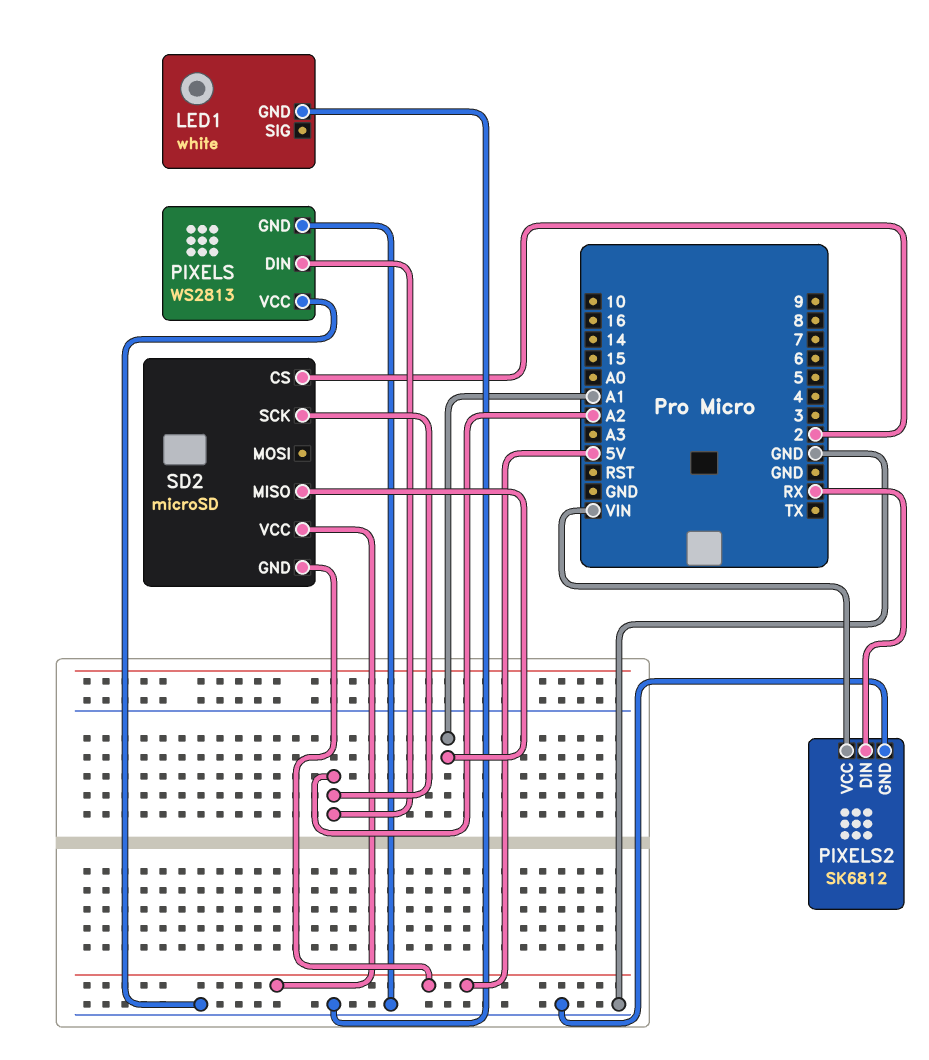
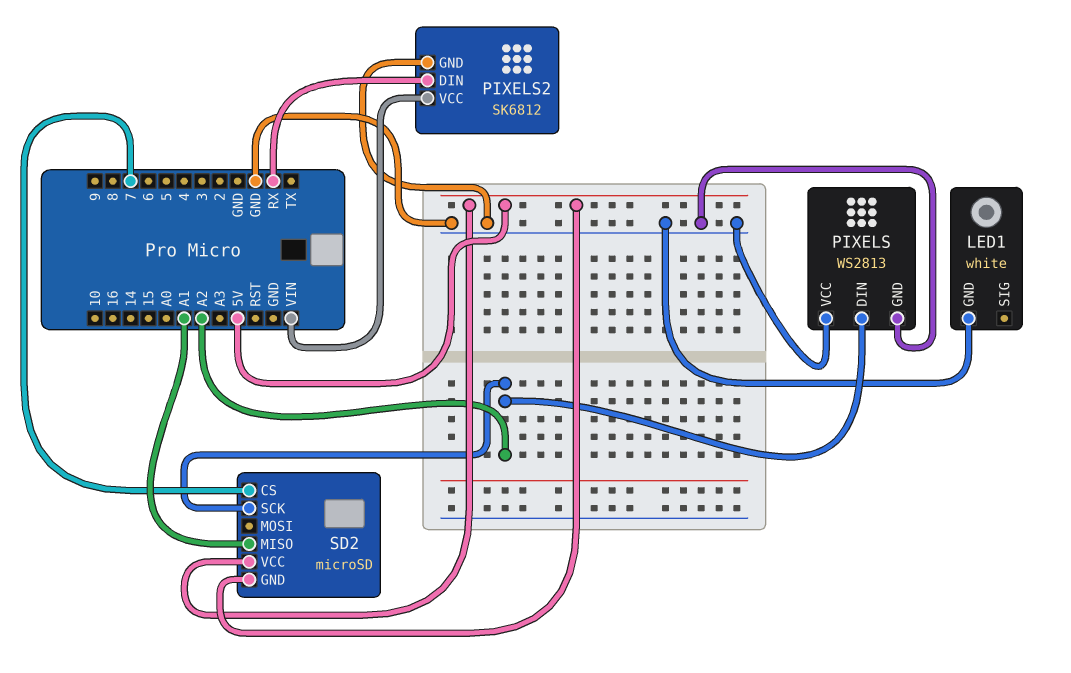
SD2 pin CS: 2 -> 7

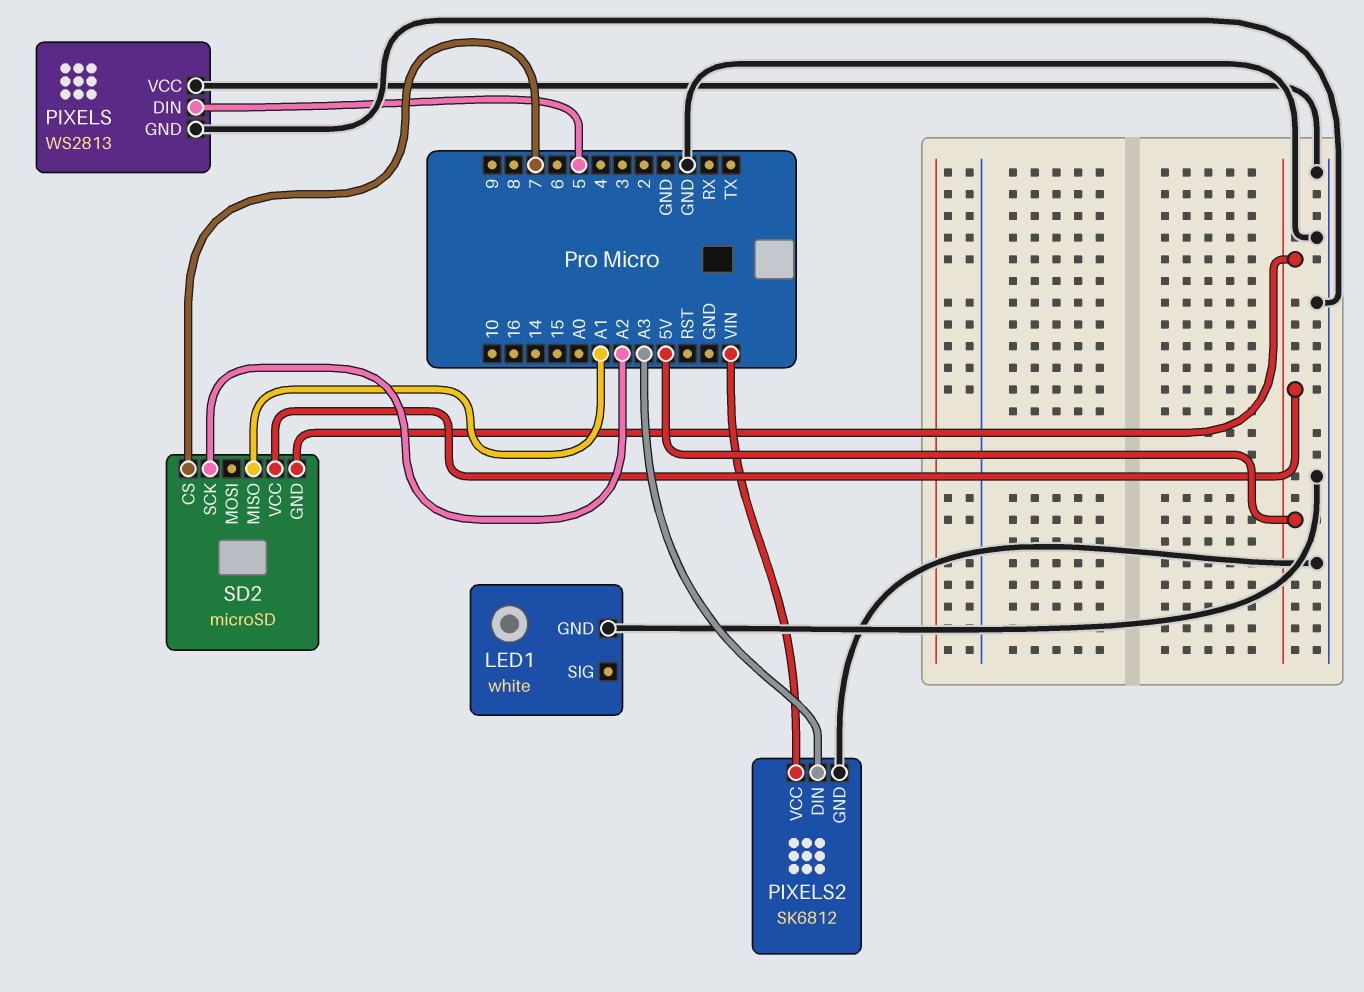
PIXELS pin DIN: A2 -> 5
PIXELS2 pin DIN: RX -> A3

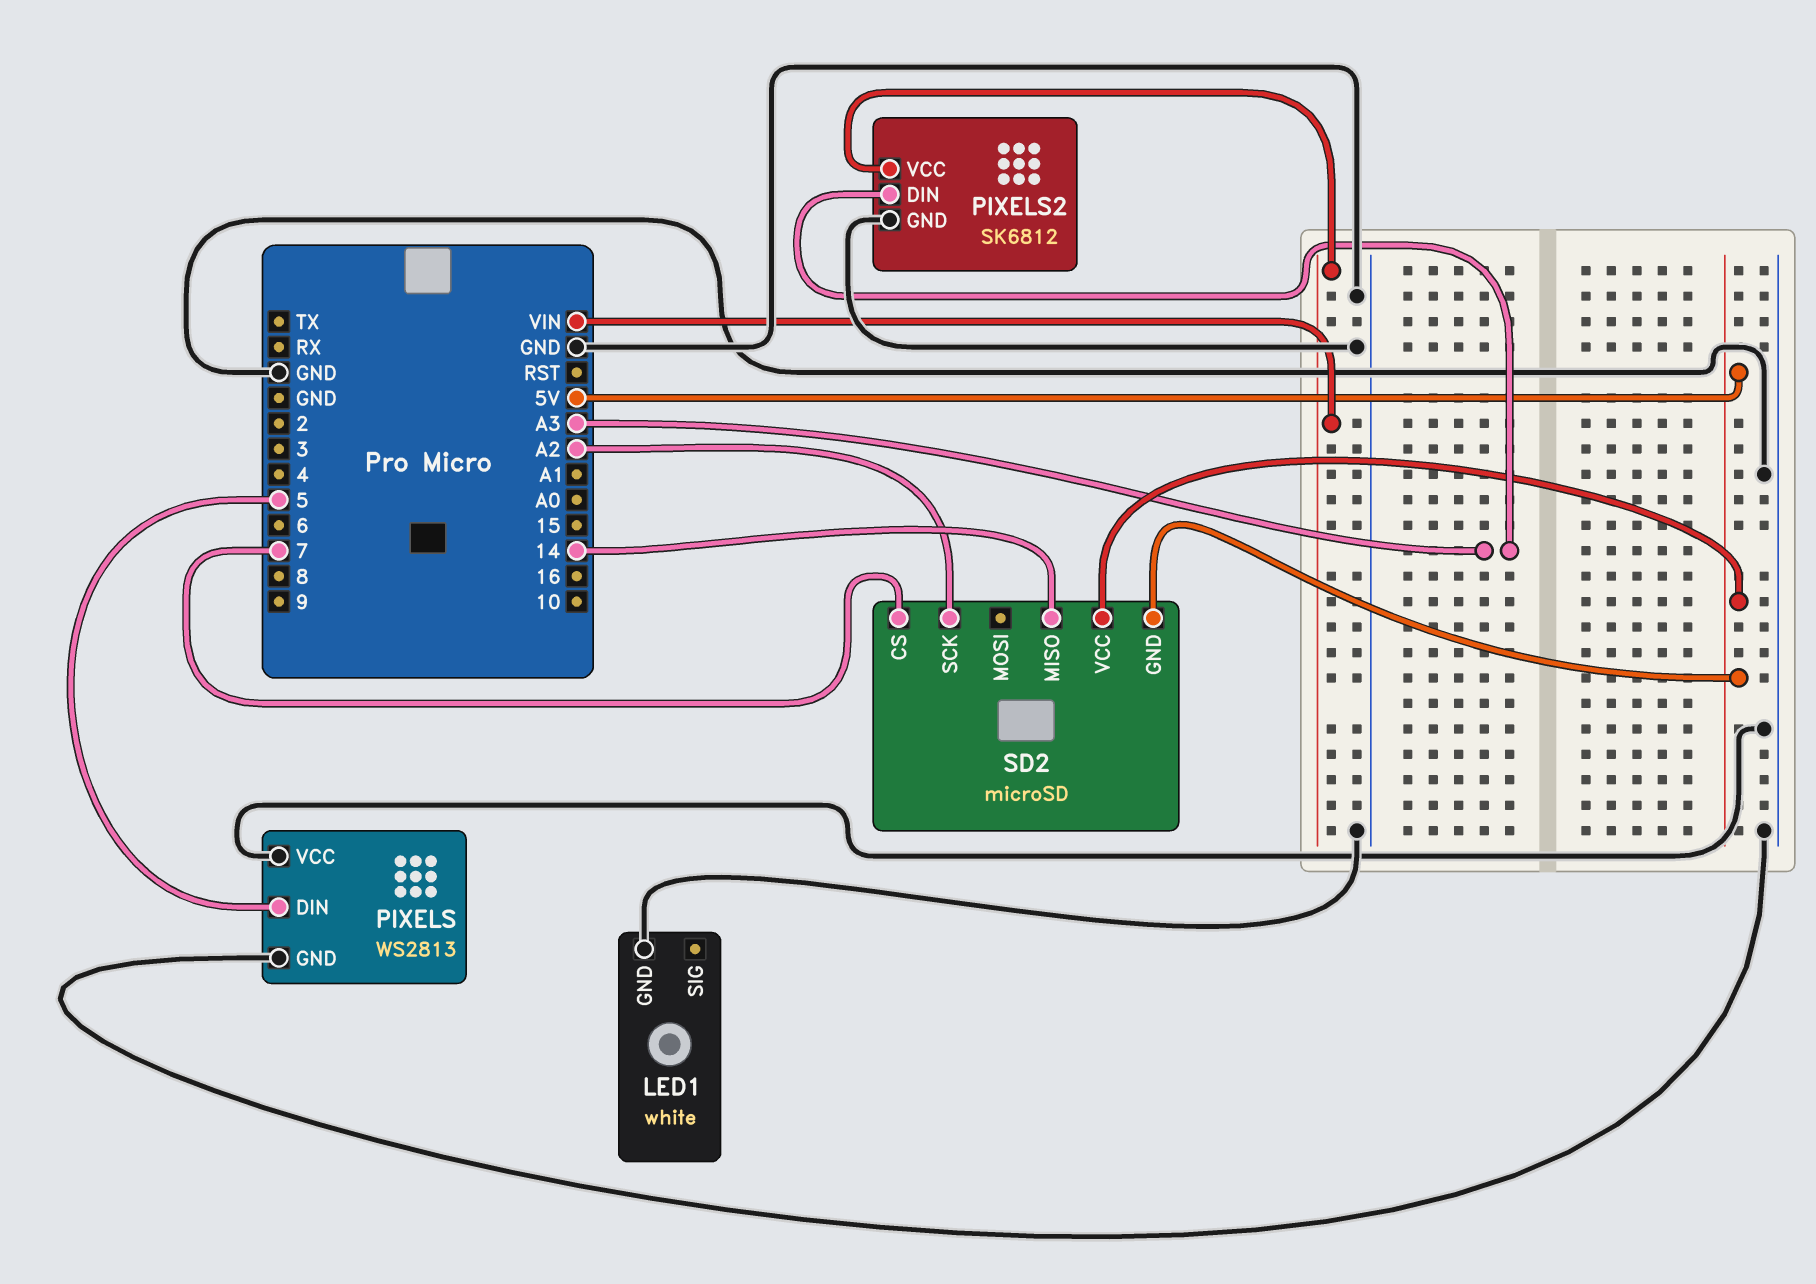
SD2 pin MISO: A1 -> 14

